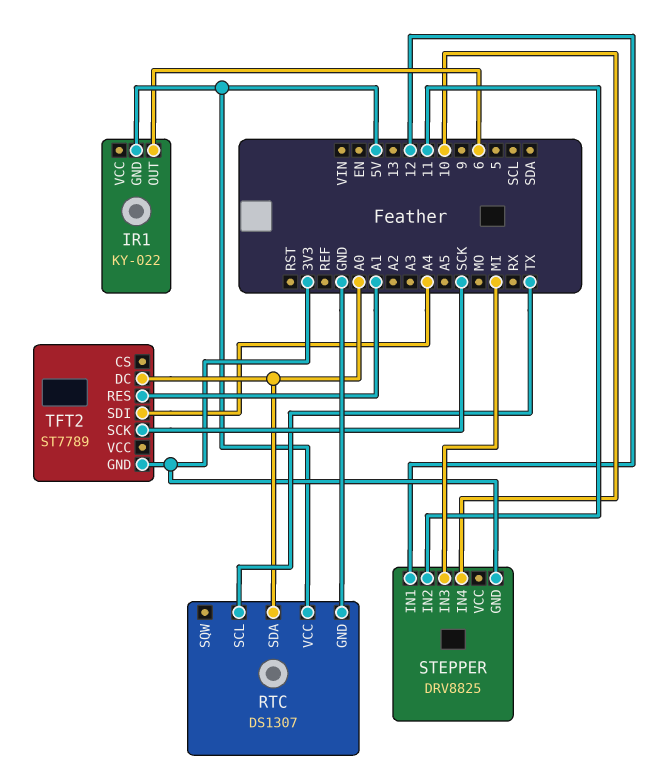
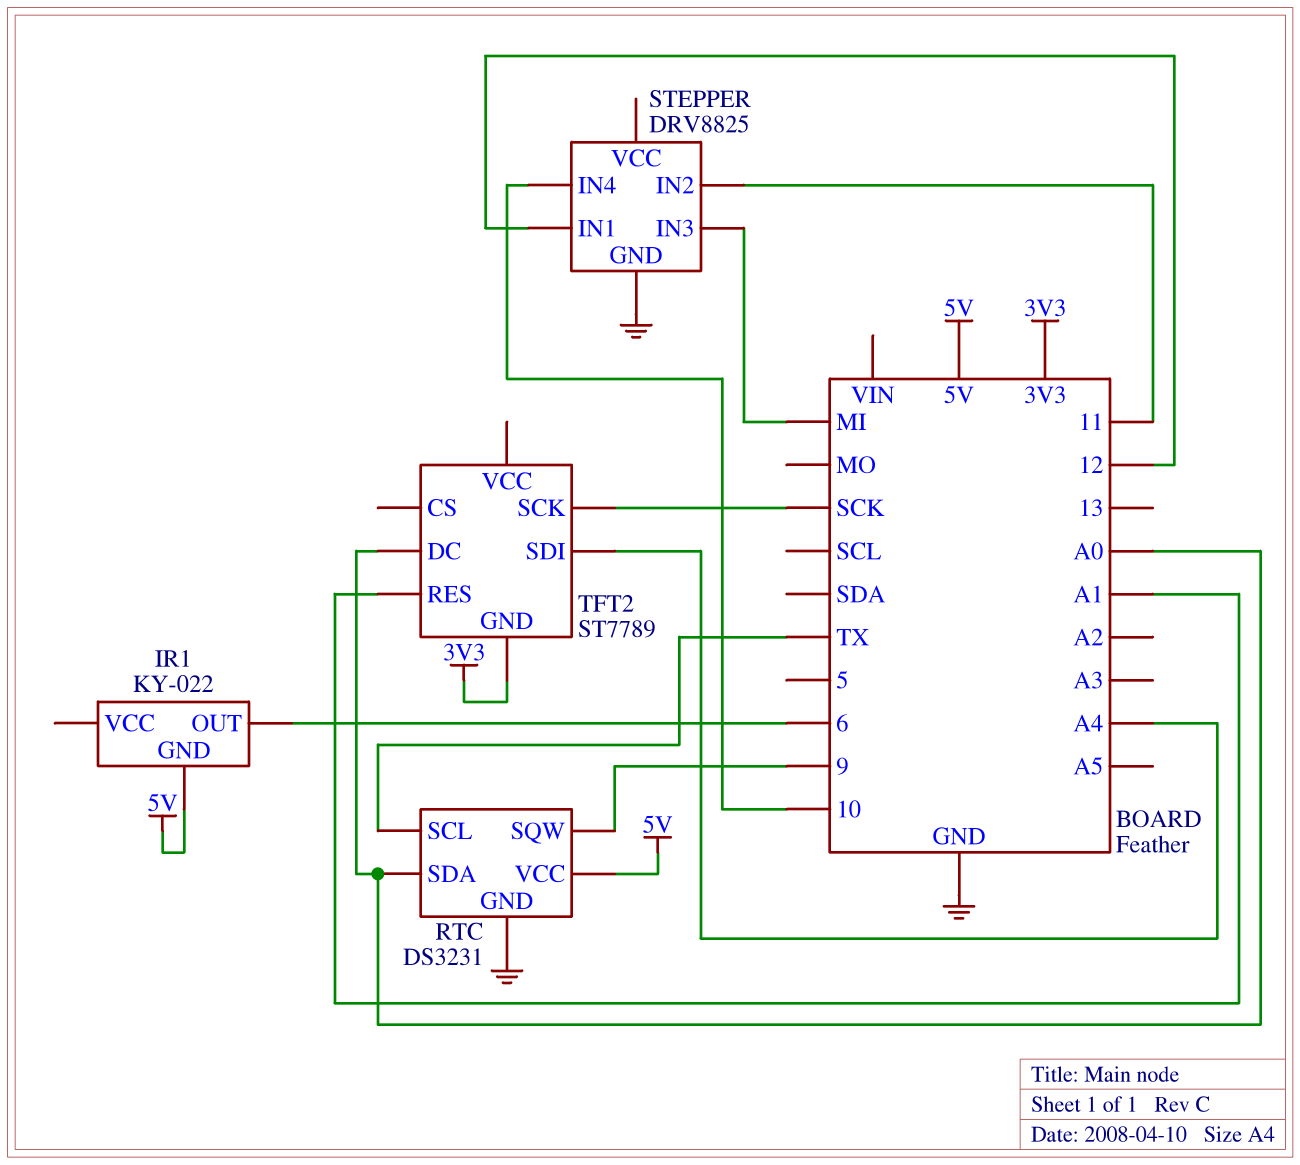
RTC: DS1307 -> DS3231
RTC pin SQW: none -> 9
STEPPER pin GND: 3V3 -> GND

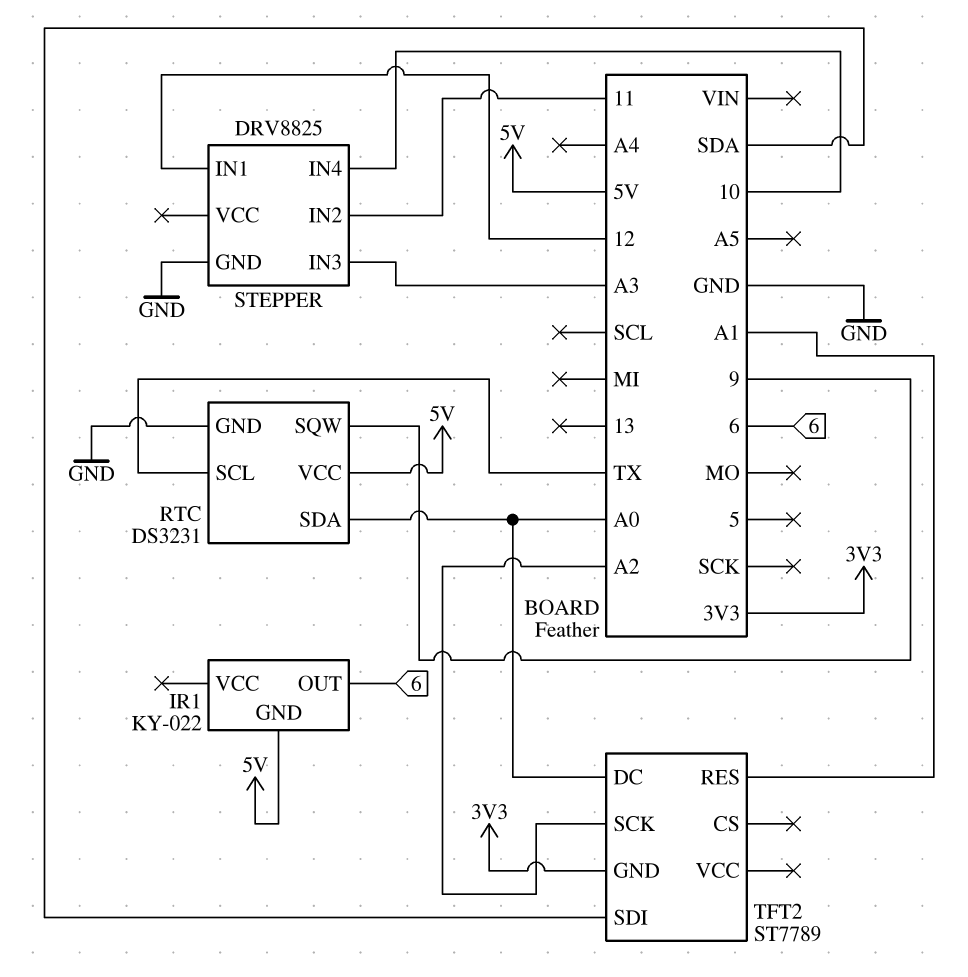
STEPPER pin IN3: MI -> A3
TFT2 pin SCK: SCK -> A2
TFT2 pin SDI: A4 -> SDA

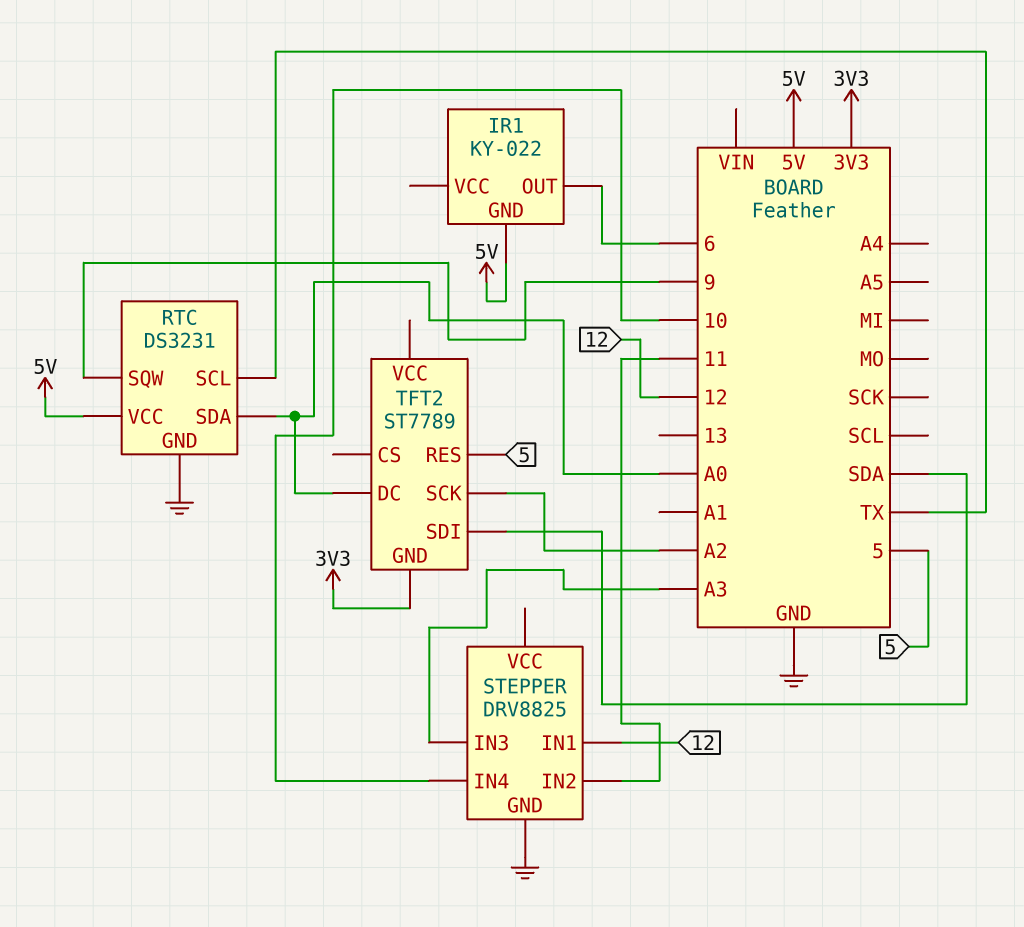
TFT2 pin RES: A1 -> 5

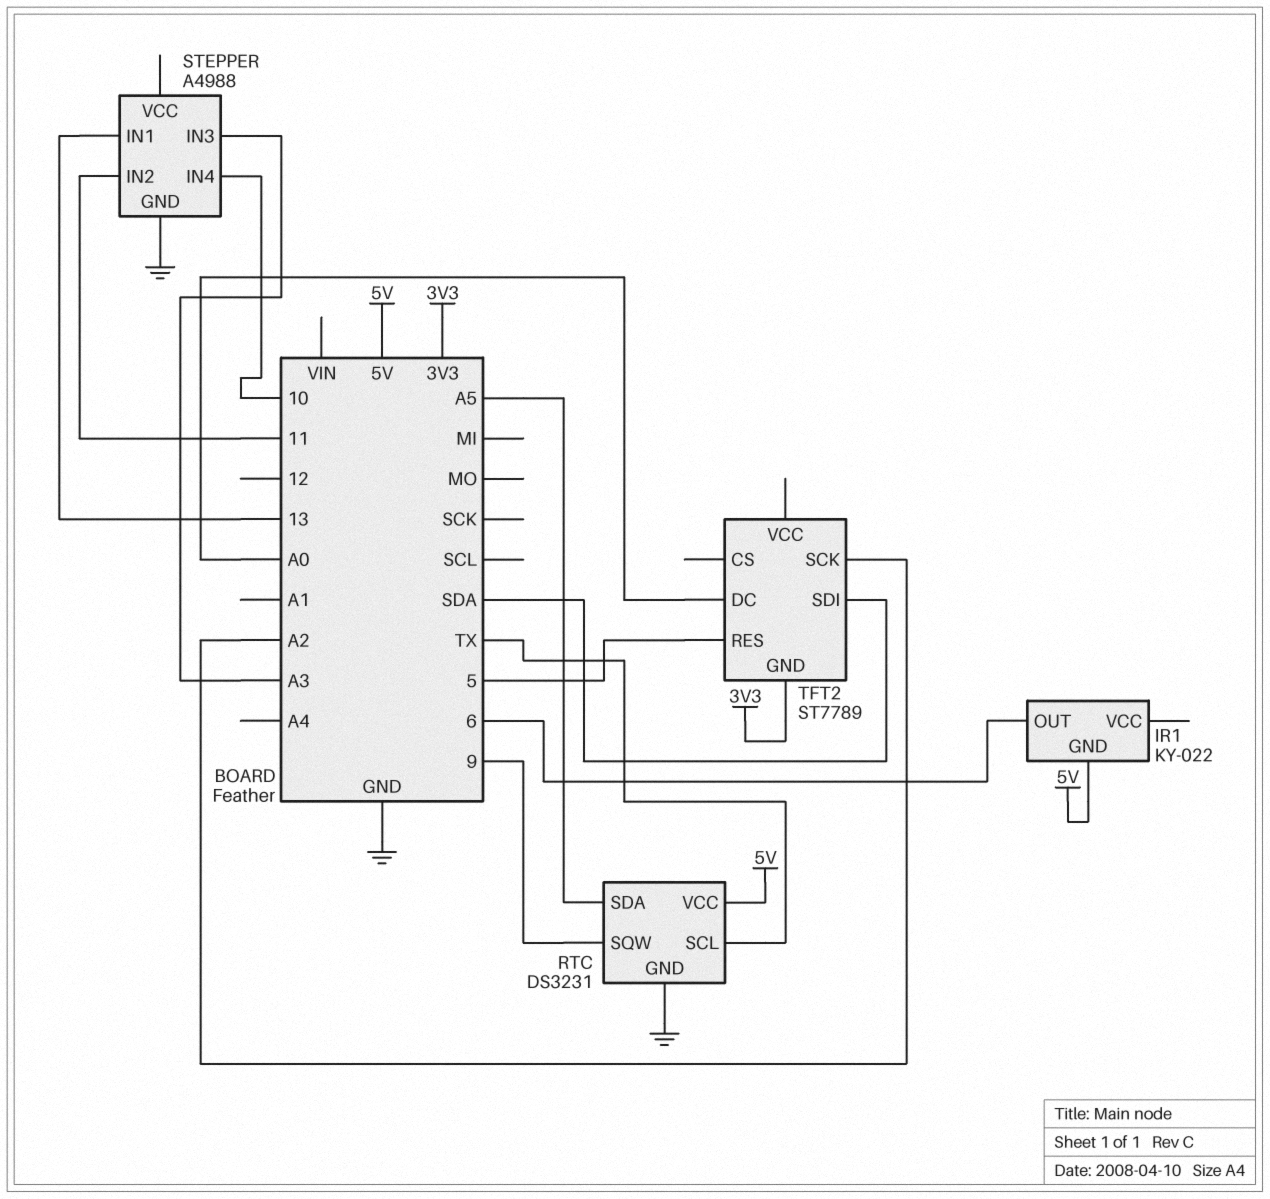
RTC pin SDA: A0 -> A5
STEPPER: DRV8825 -> A4988
STEPPER pin IN1: 12 -> 13

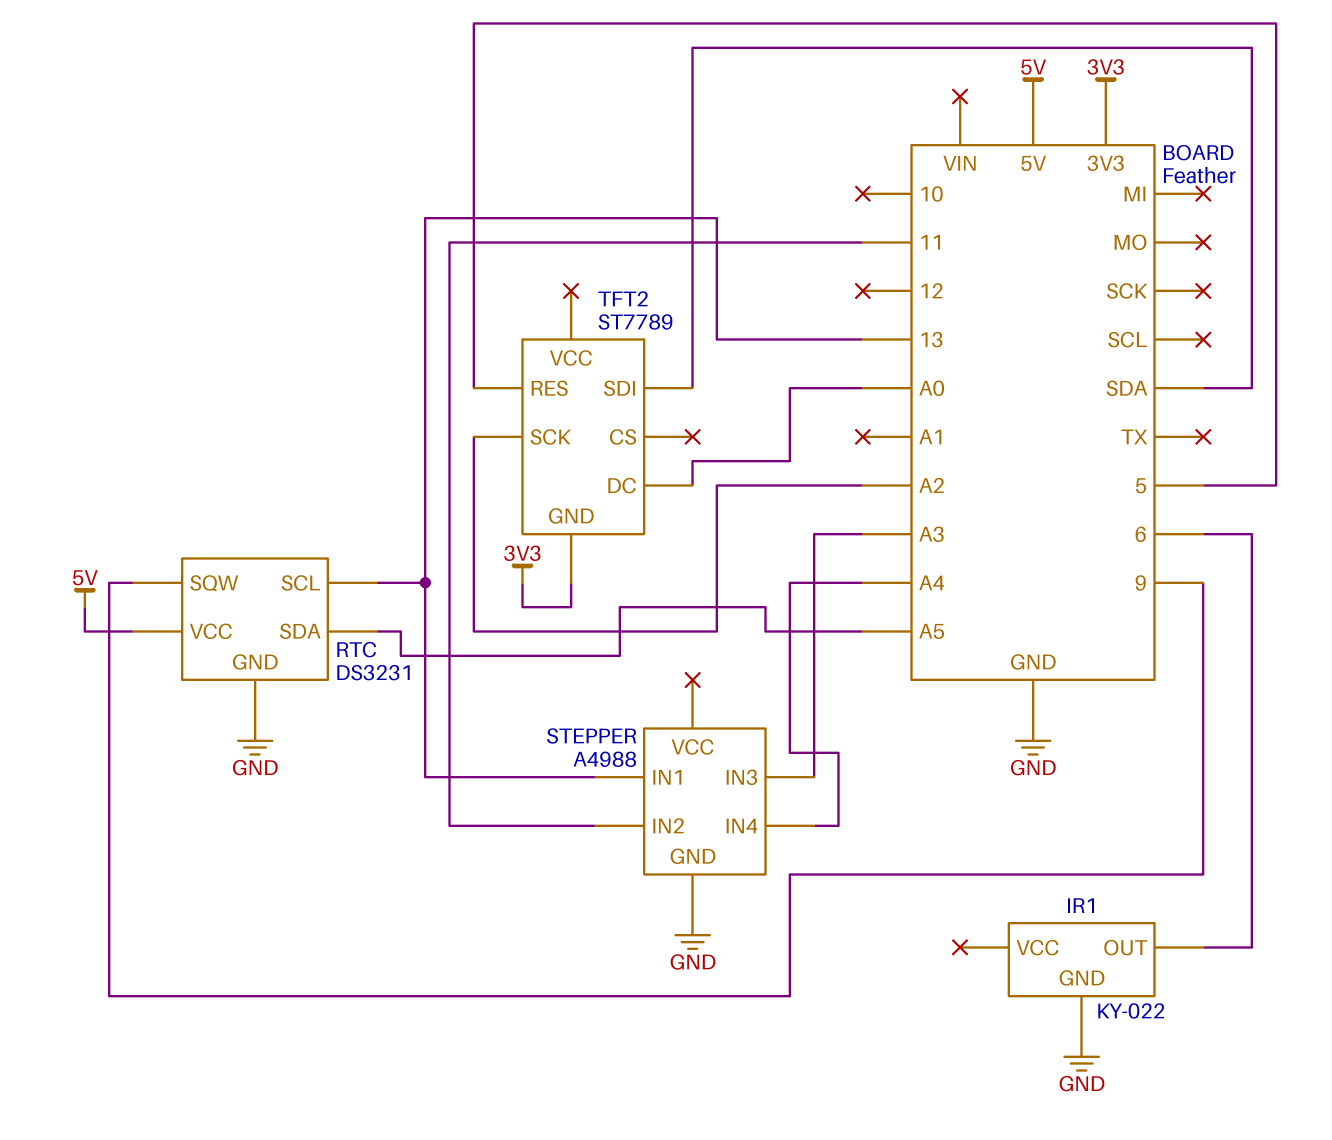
IR1 pin GND: 5V -> GND
RTC pin SCL: TX -> 13
STEPPER pin IN4: 10 -> A4

